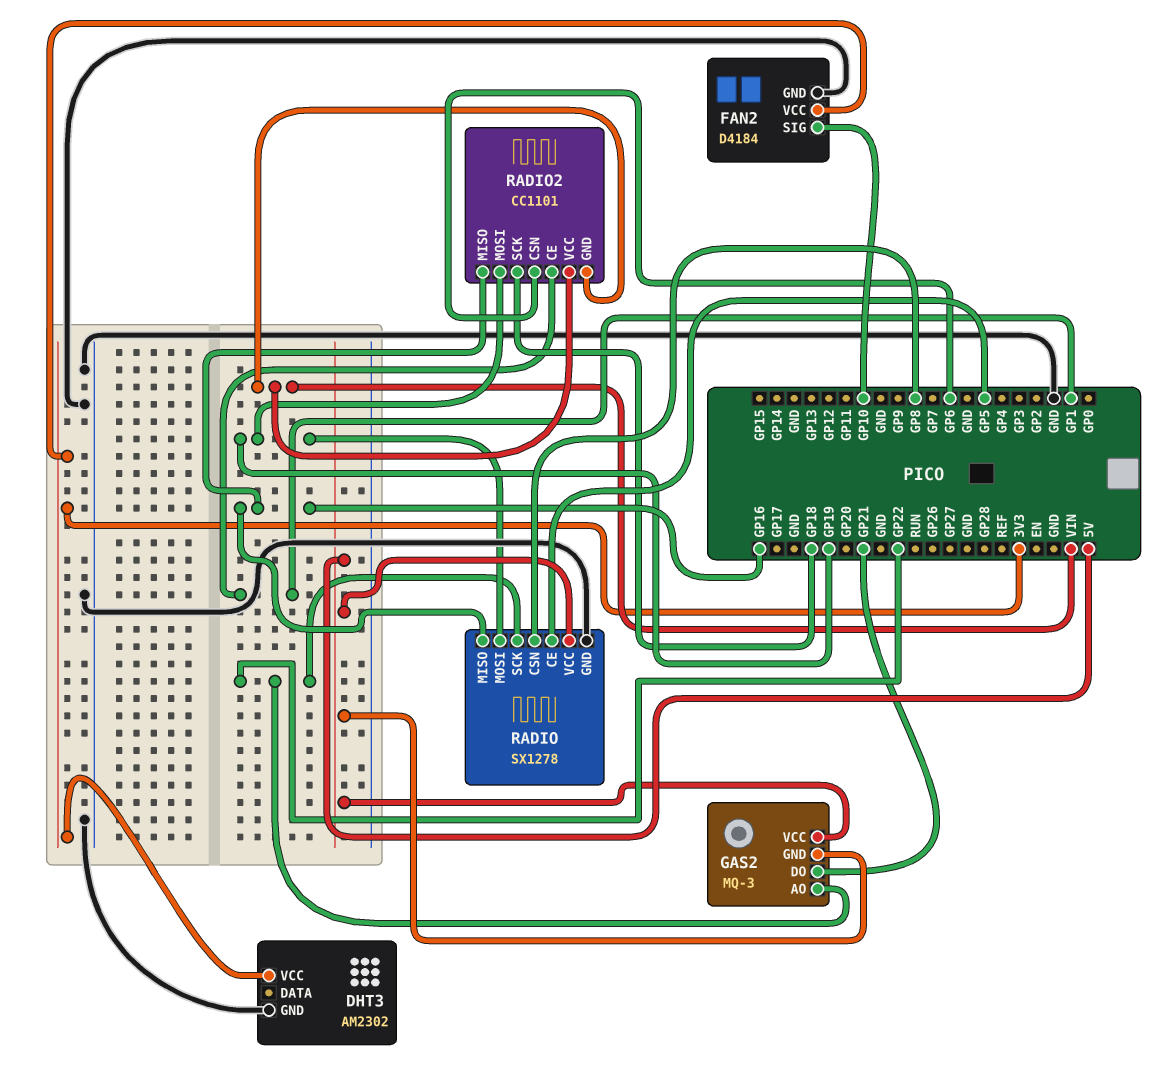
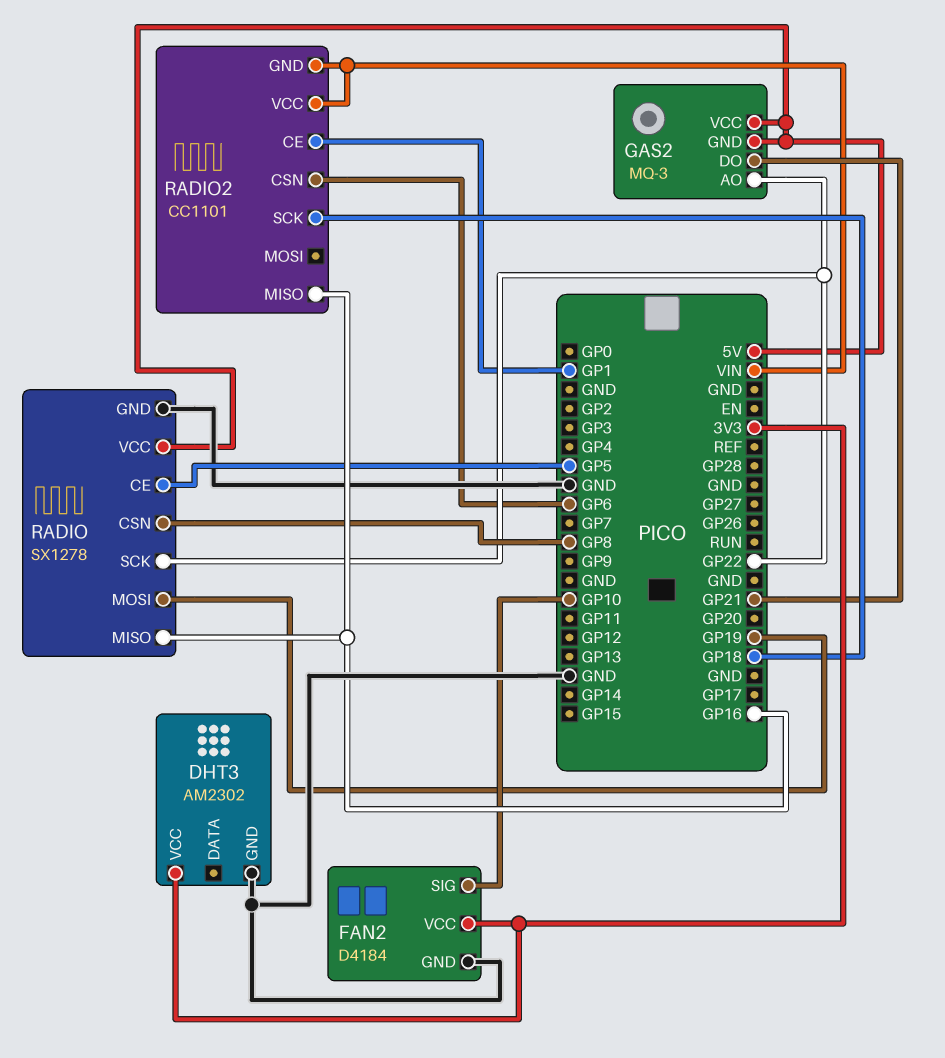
RADIO2 pin MOSI: GP19 -> none

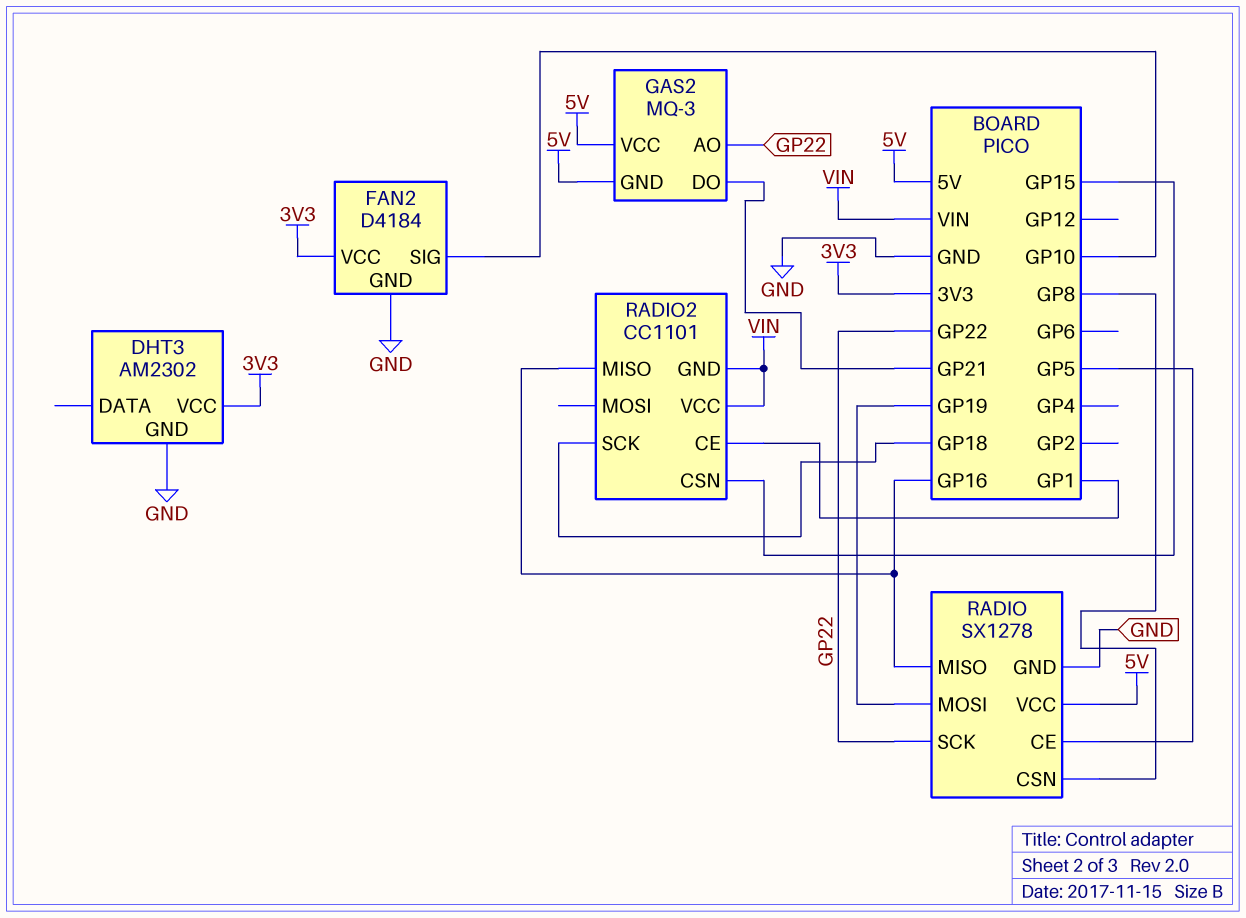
RADIO2 pin CSN: GP6 -> GP15

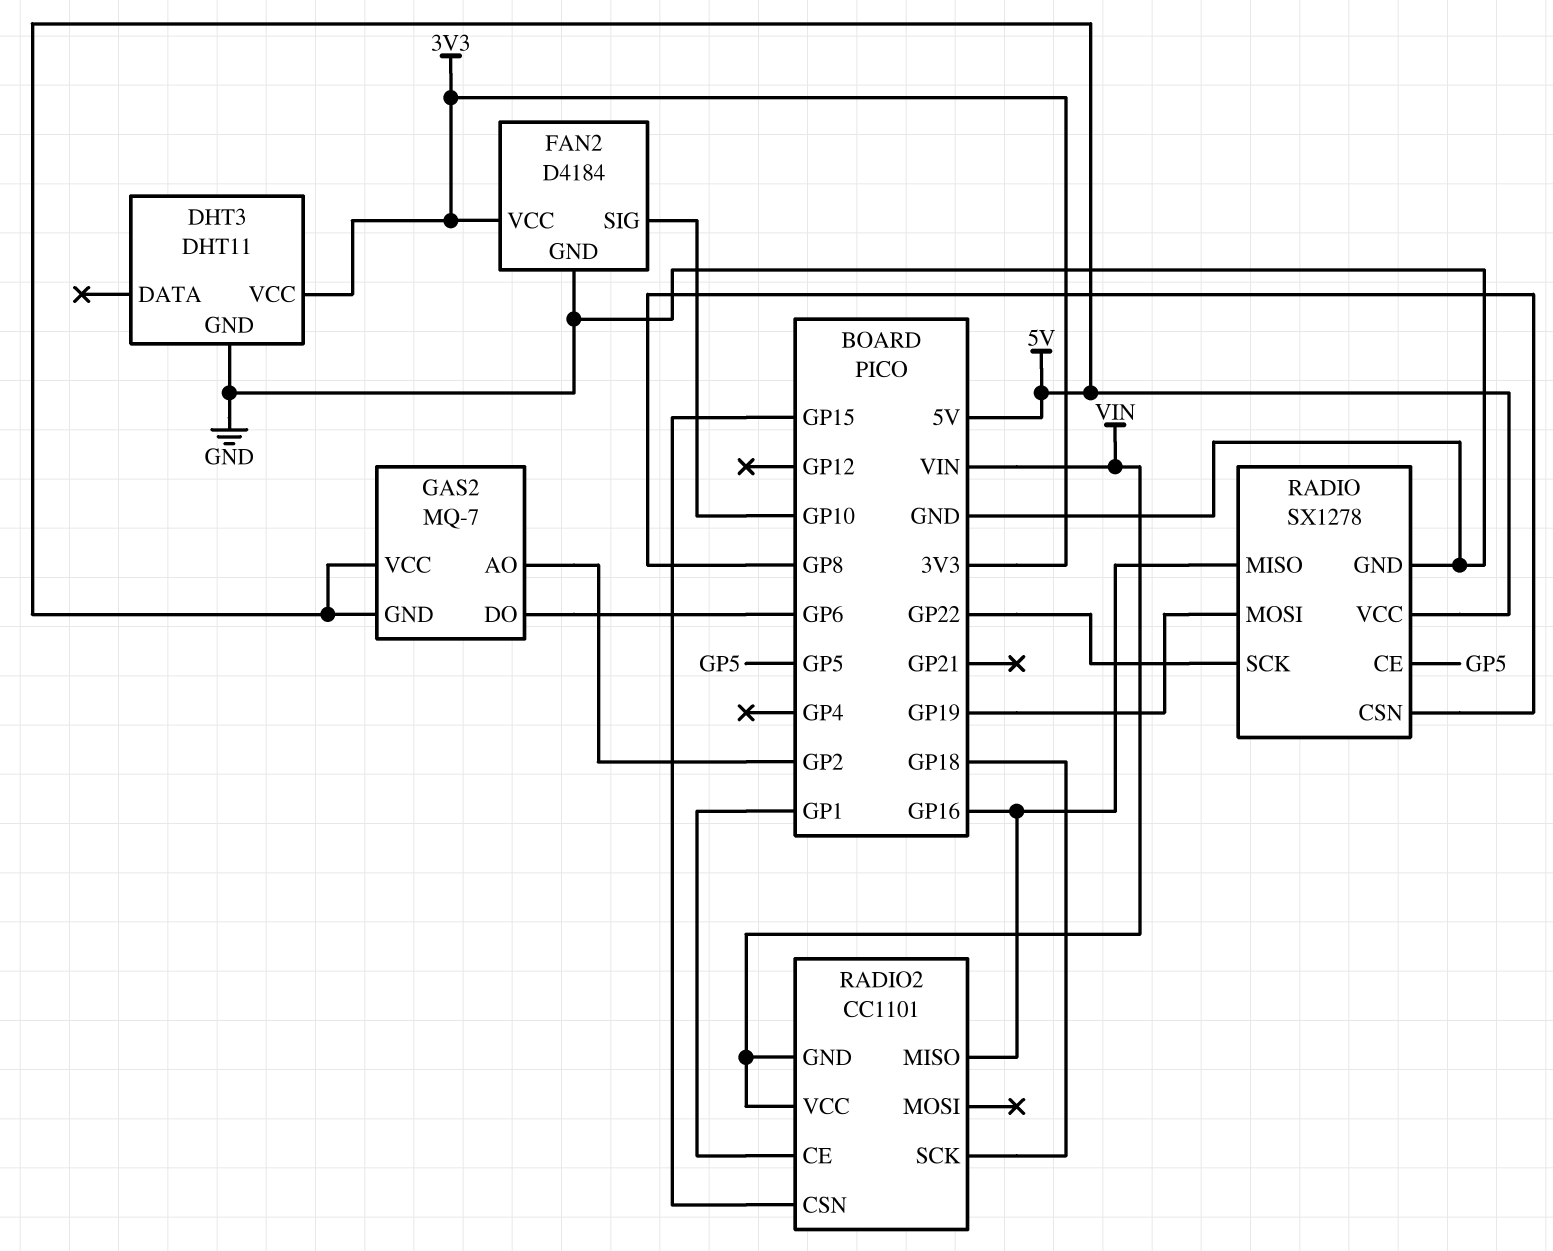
DHT3: AM2302 -> DHT11
GAS2: MQ-3 -> MQ-7
GAS2 pin AO: GP22 -> GP2
GAS2 pin DO: GP21 -> GP6

